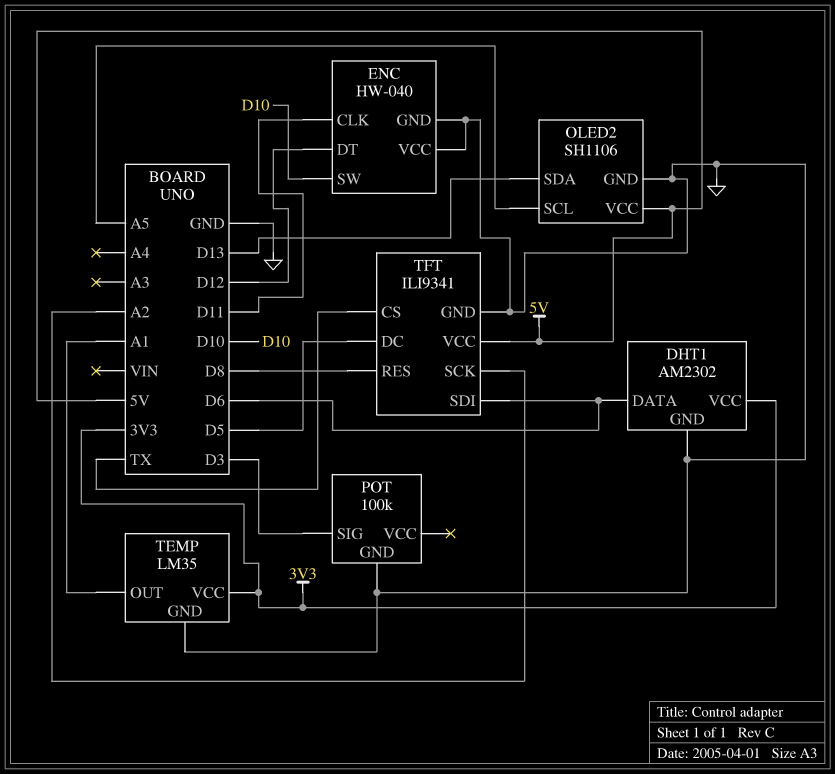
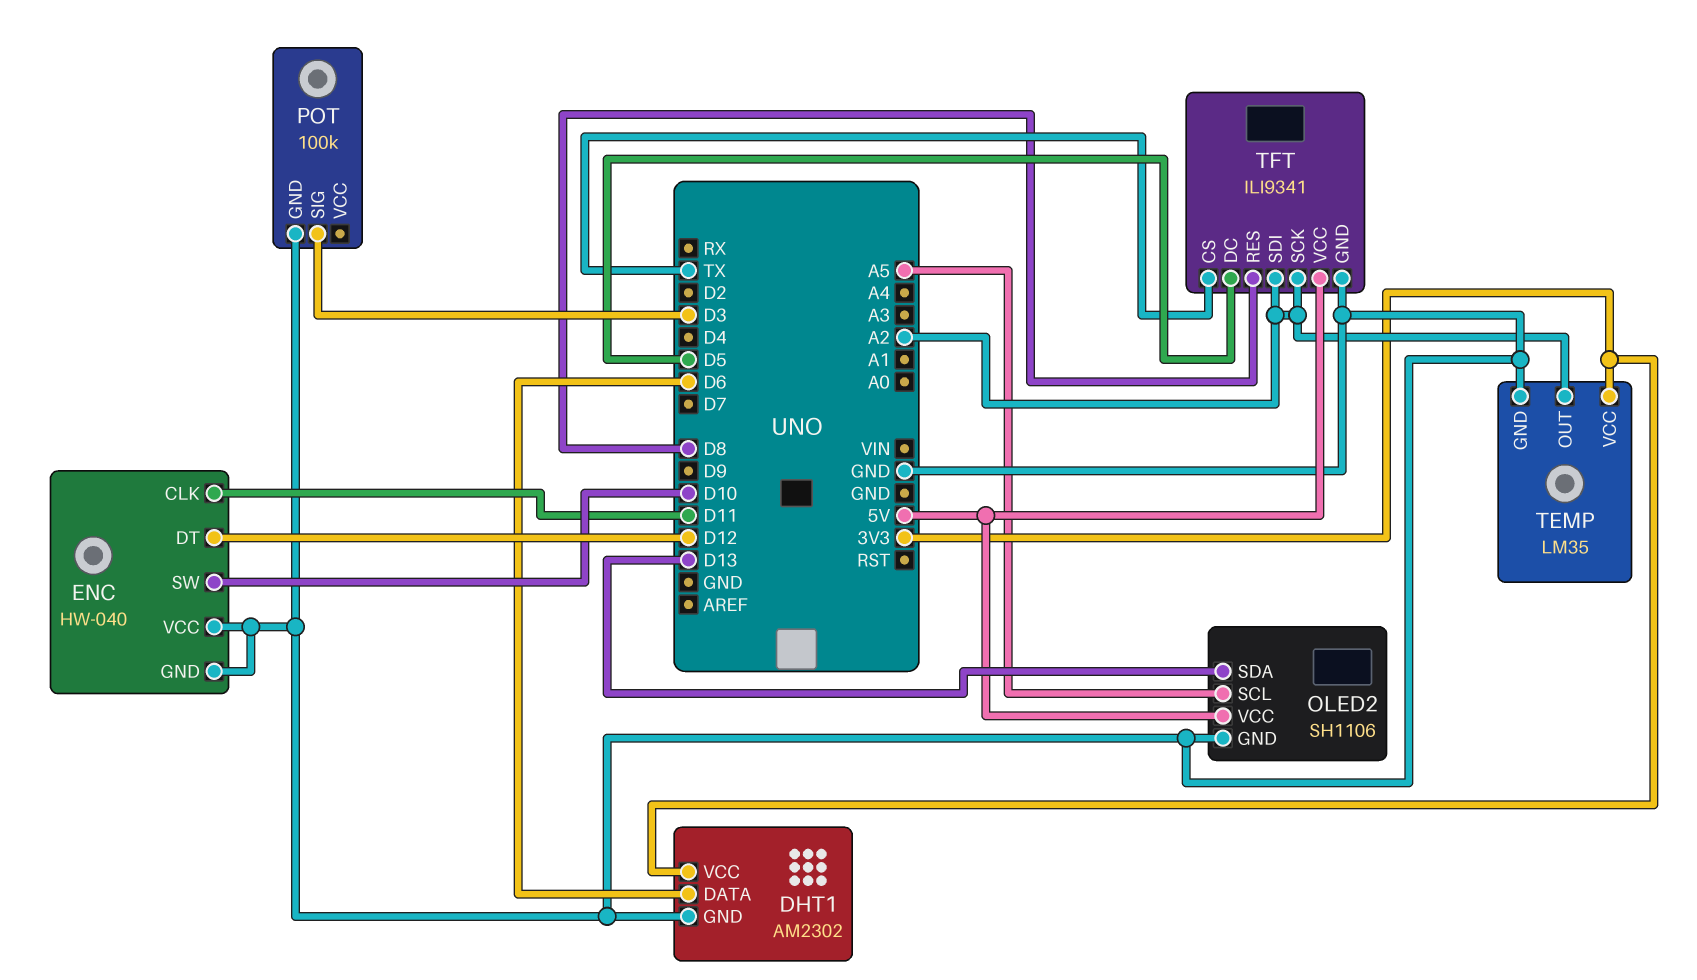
TEMP pin OUT: A1 -> A2
TFT pin SDI: D6 -> A2

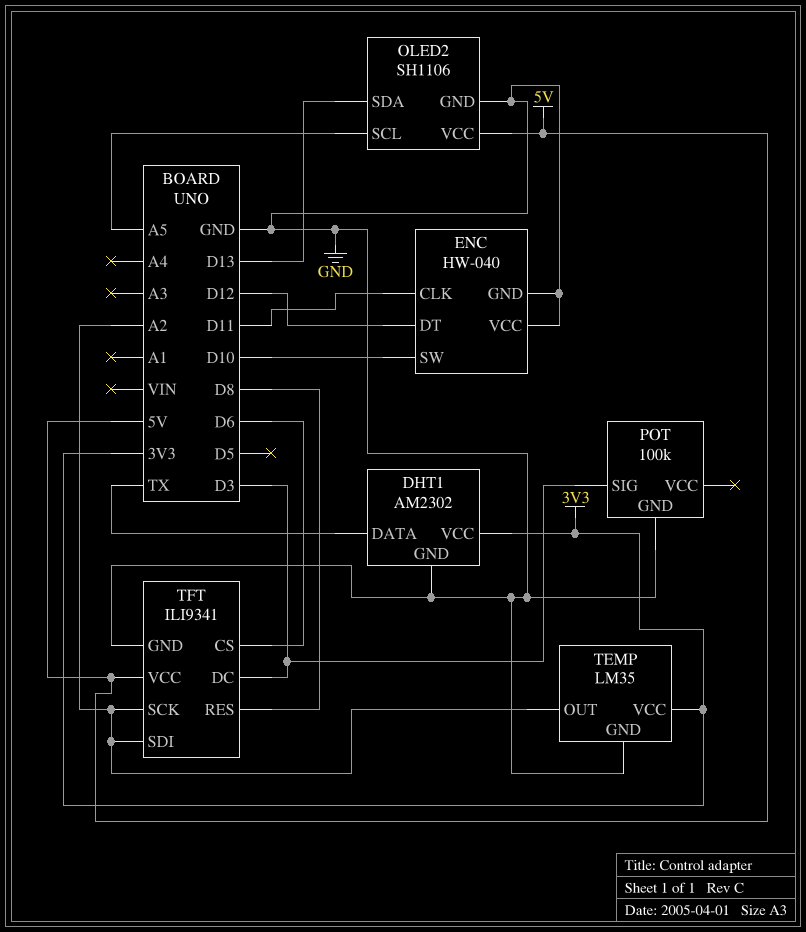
DHT1 pin DATA: D6 -> TX
TFT pin CS: TX -> D6
TFT pin DC: D5 -> D3

